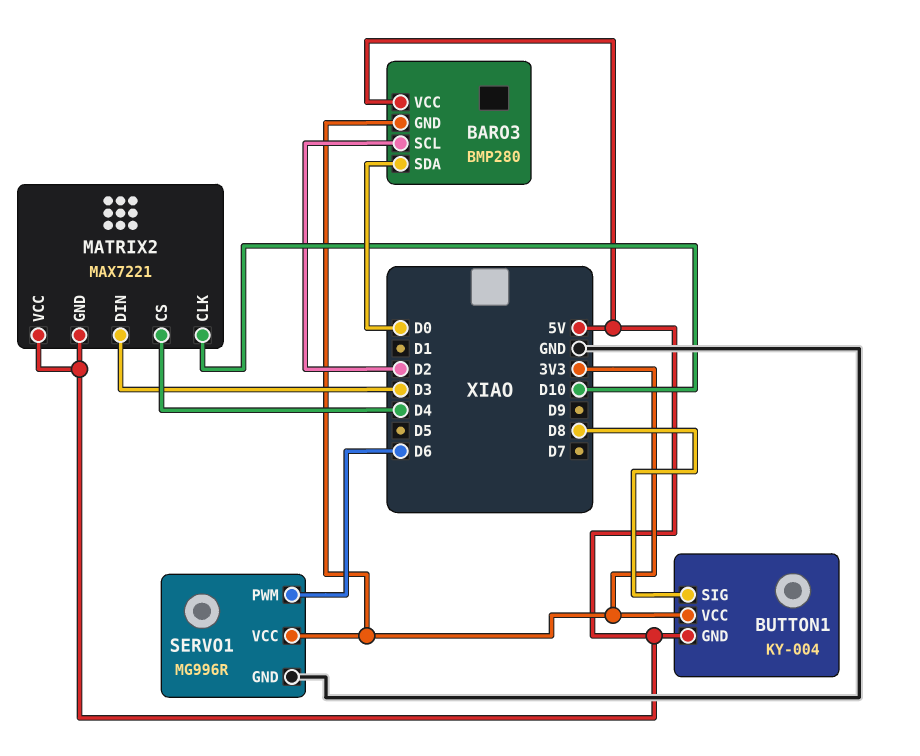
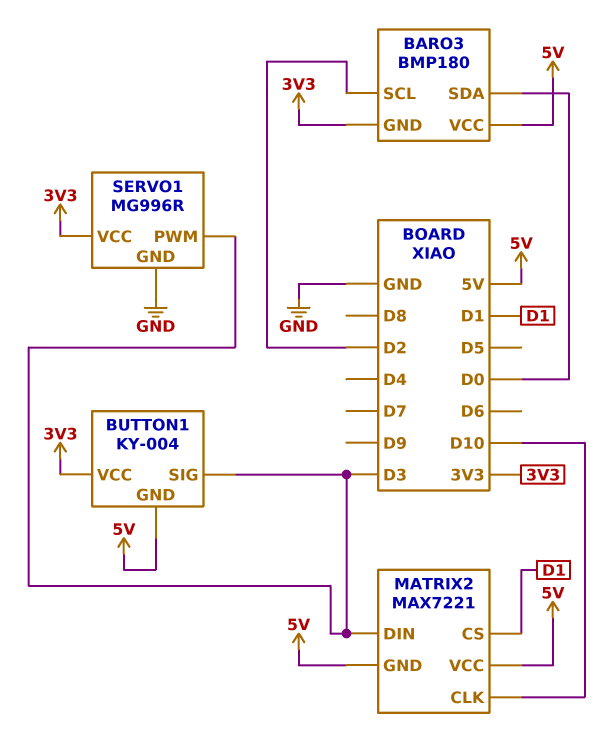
BARO3: BMP280 -> BMP180
BUTTON1 pin SIG: D8 -> D3
MATRIX2 pin CS: D4 -> D1
SERVO1 pin PWM: D6 -> D3

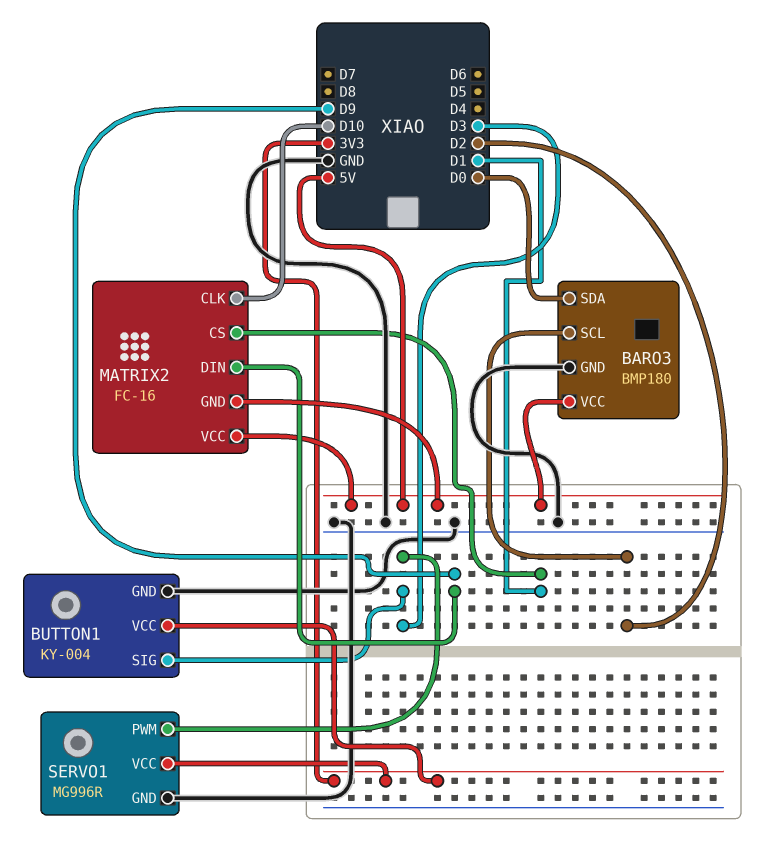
BARO3 pin GND: 3V3 -> GND
BUTTON1 pin GND: 5V -> GND
MATRIX2: MAX7221 -> FC-16
MATRIX2 pin DIN: D3 -> D9

